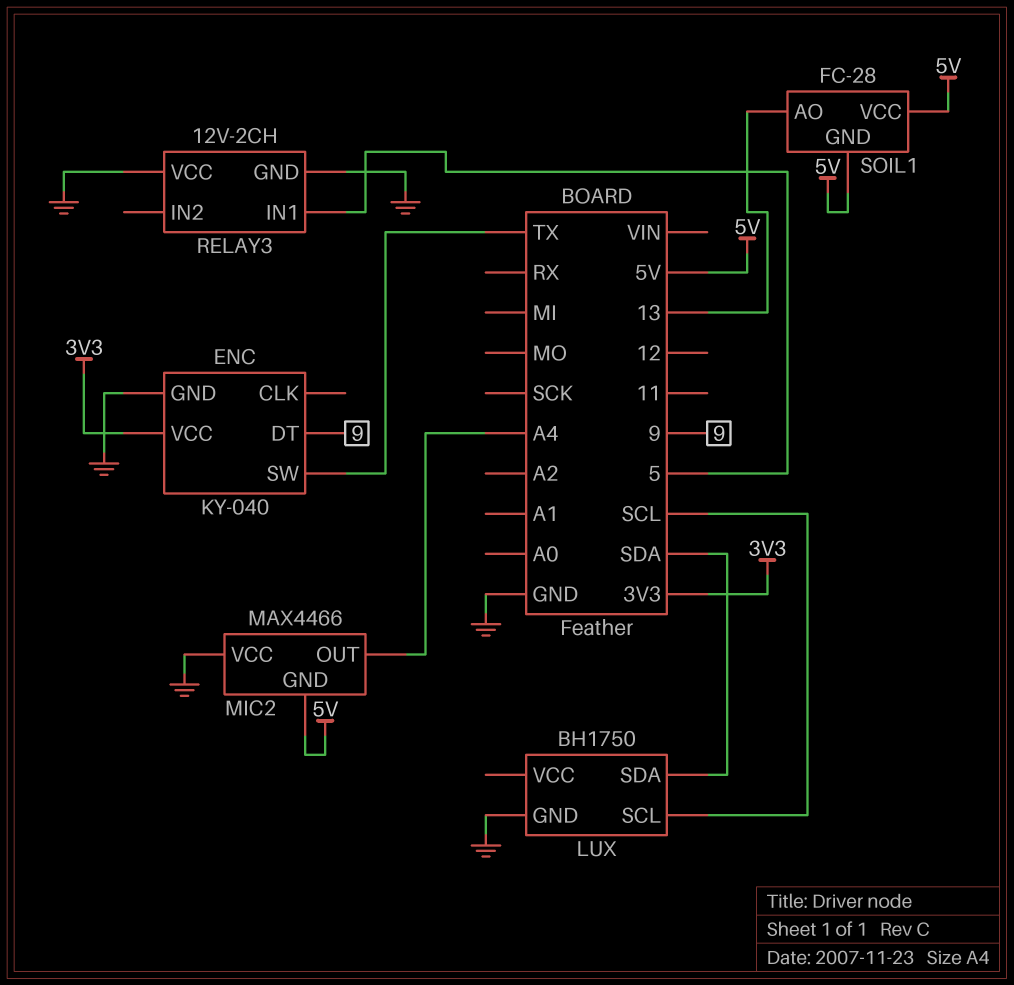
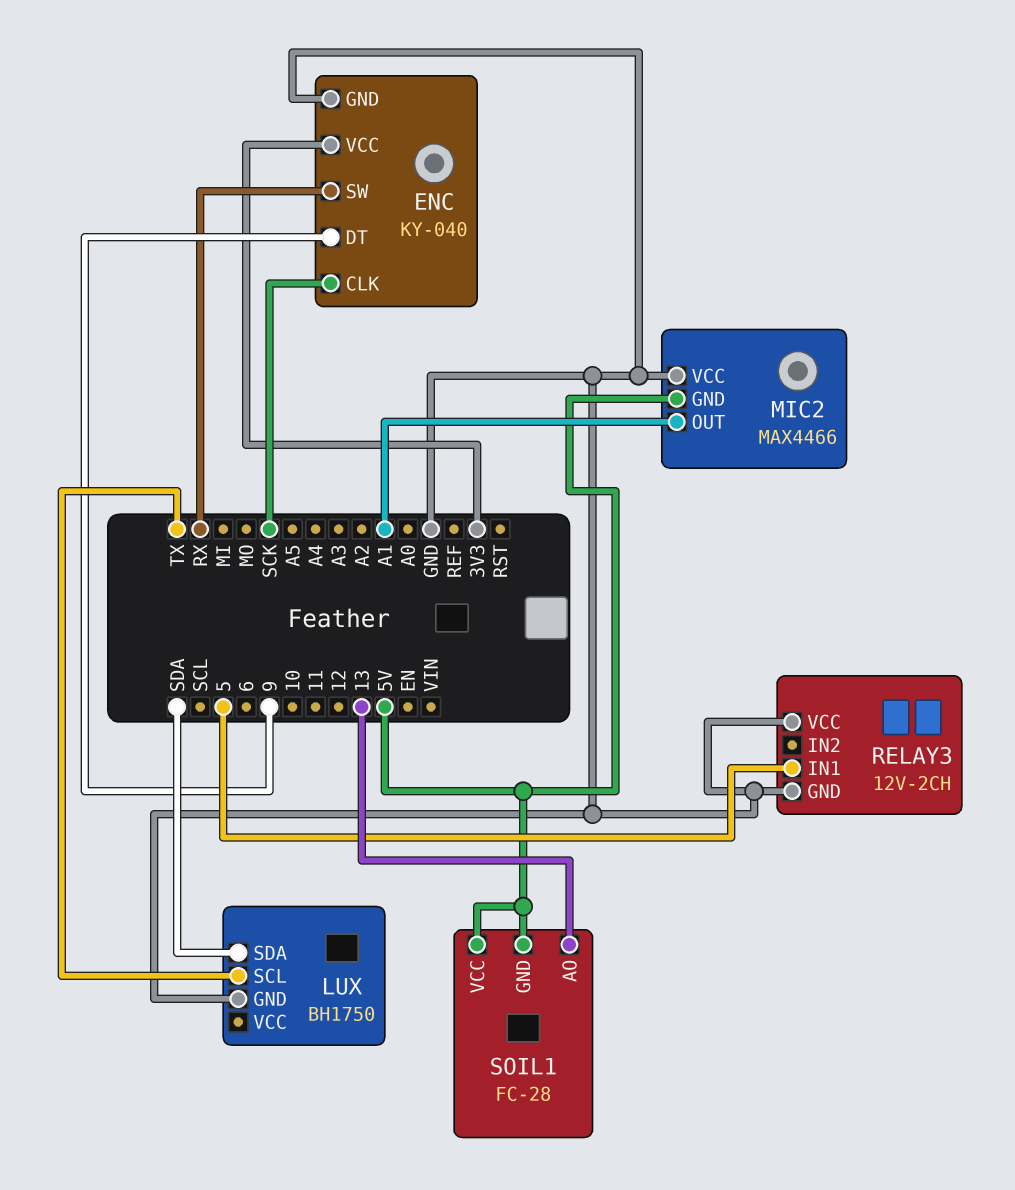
ENC pin CLK: none -> SCK
ENC pin SW: TX -> RX
LUX pin SCL: SCL -> TX
MIC2 pin OUT: A4 -> A1

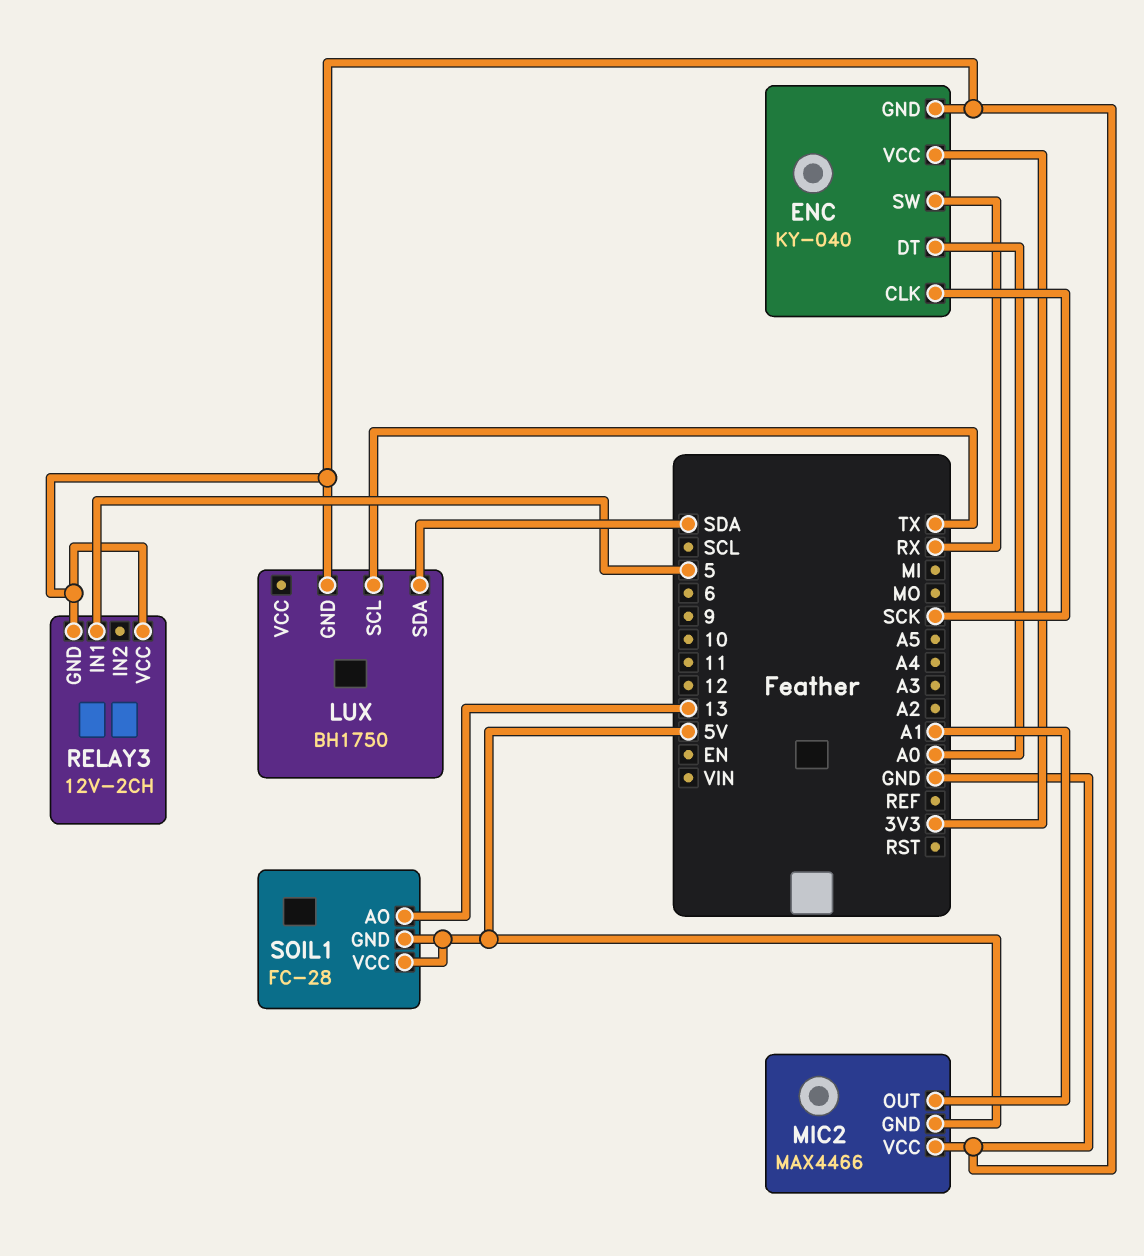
ENC pin DT: 9 -> A0

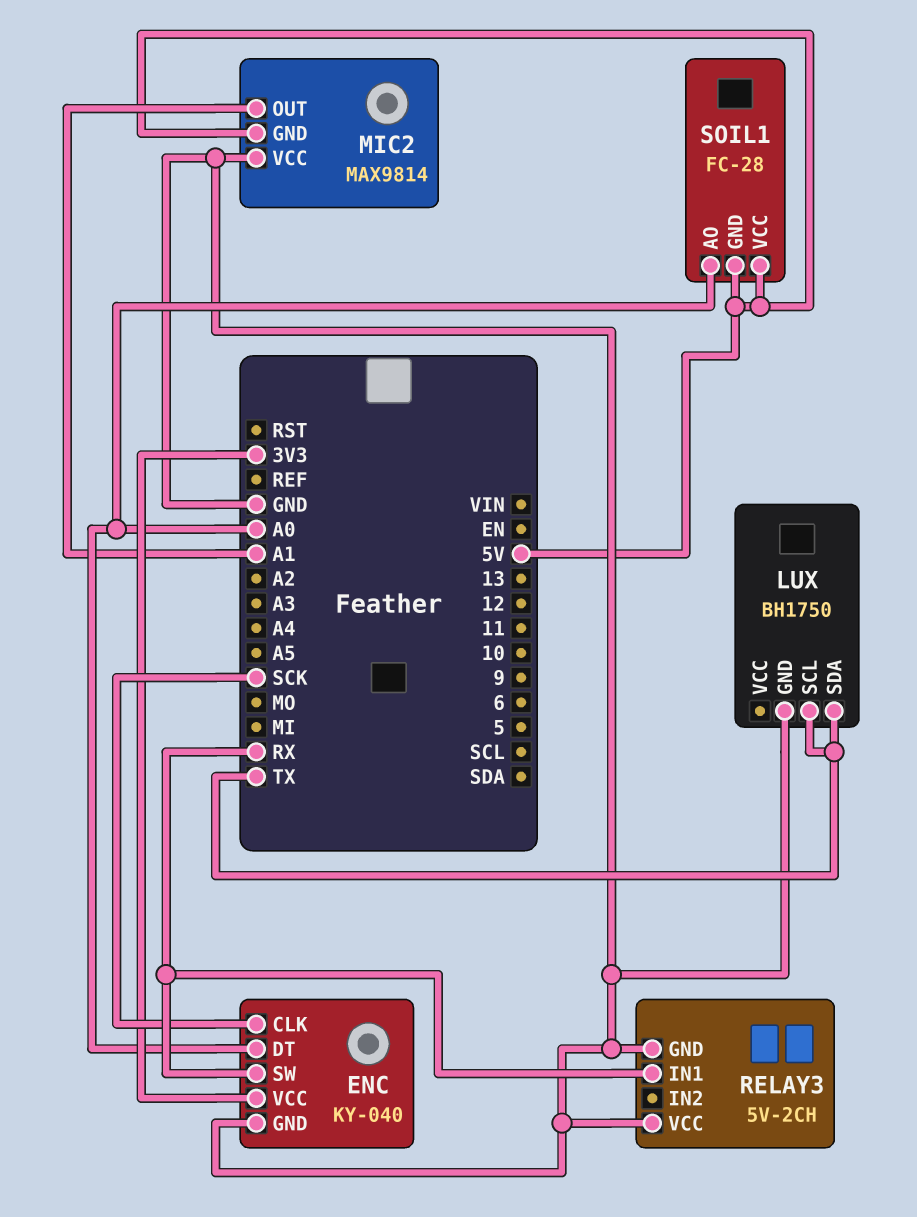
LUX pin SDA: SDA -> TX
MIC2: MAX4466 -> MAX9814
RELAY3: 12V-2CH -> 5V-2CH
RELAY3 pin IN1: 5 -> RX
SOIL1 pin AO: 13 -> A0

